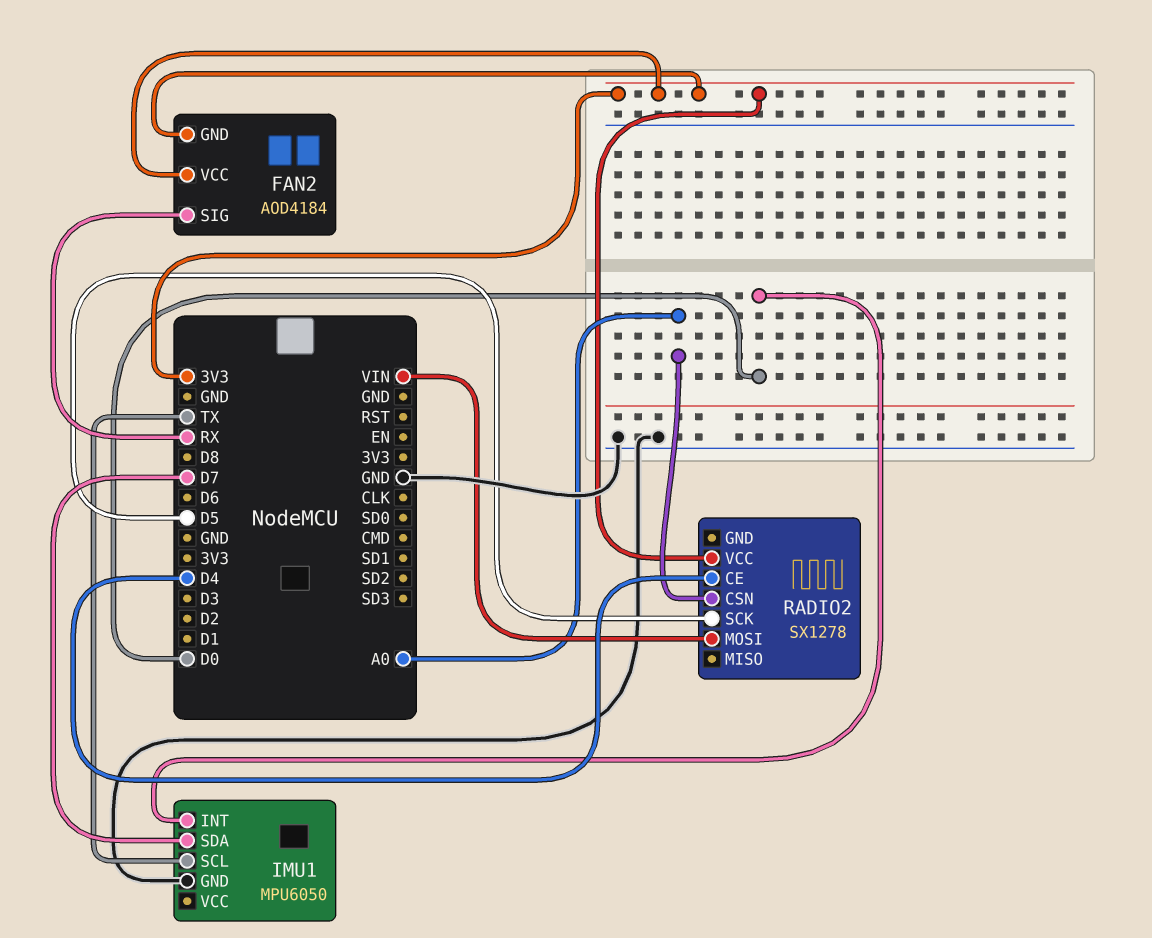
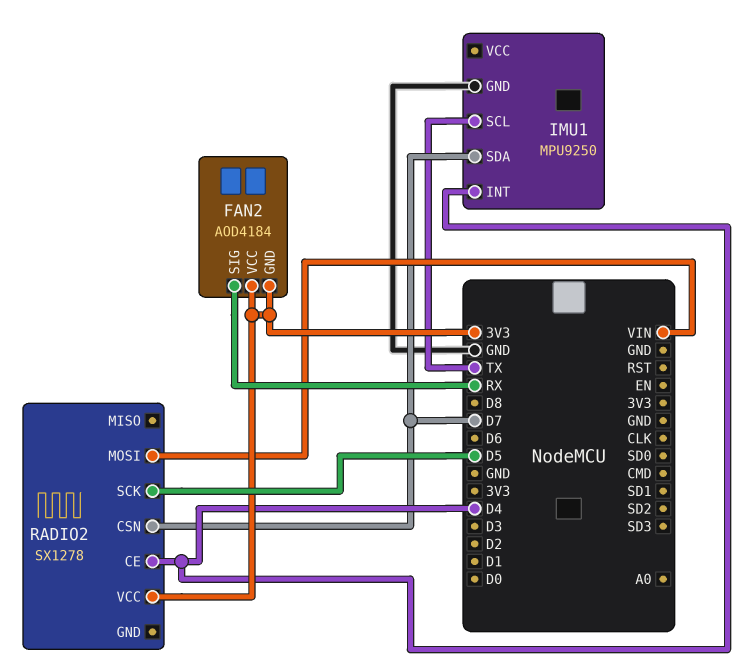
IMU1: MPU6050 -> MPU9250
IMU1 pin INT: D0 -> D4
RADIO2 pin CSN: A0 -> D7

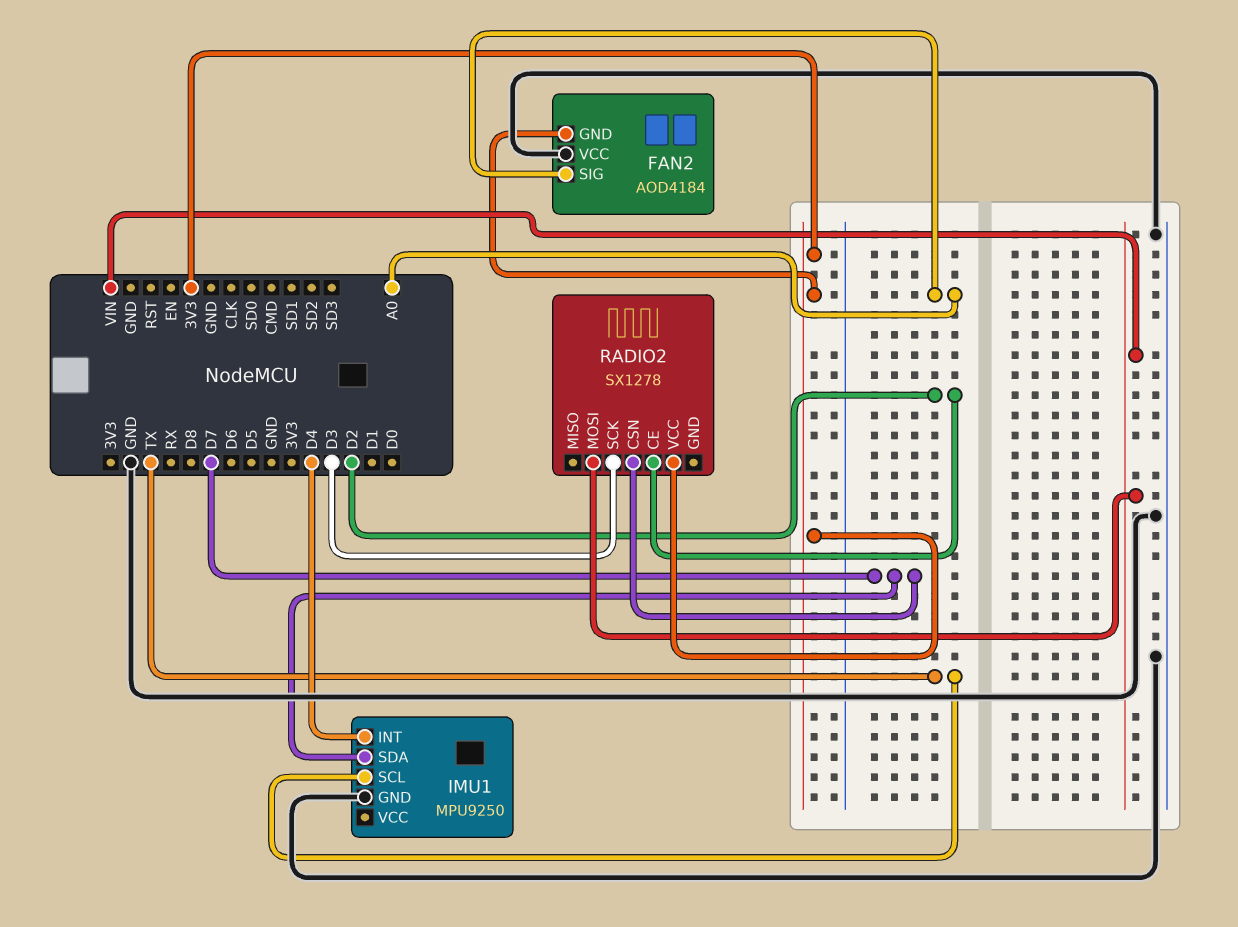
FAN2 pin SIG: RX -> A0
FAN2 pin VCC: 3V3 -> GND
RADIO2 pin CE: D4 -> D2
RADIO2 pin SCK: D5 -> D3

